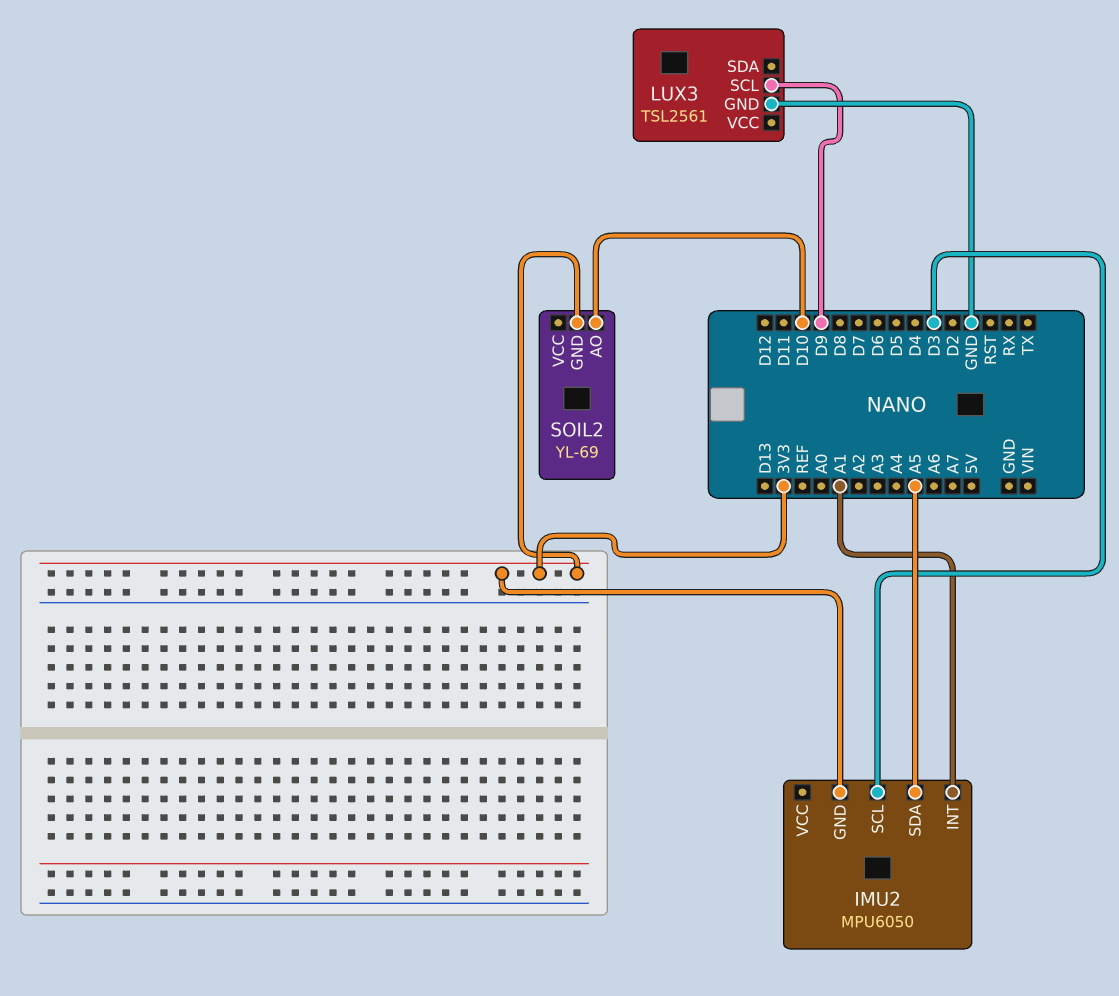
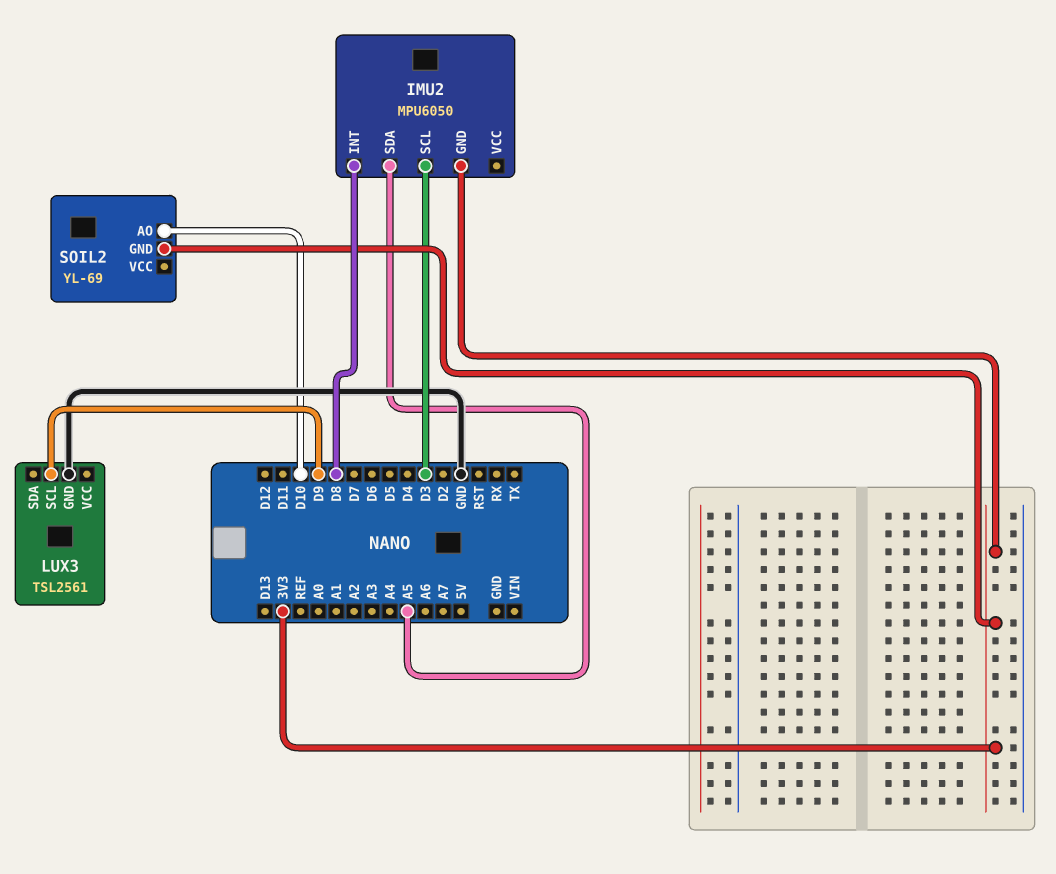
IMU2 pin INT: A1 -> D8

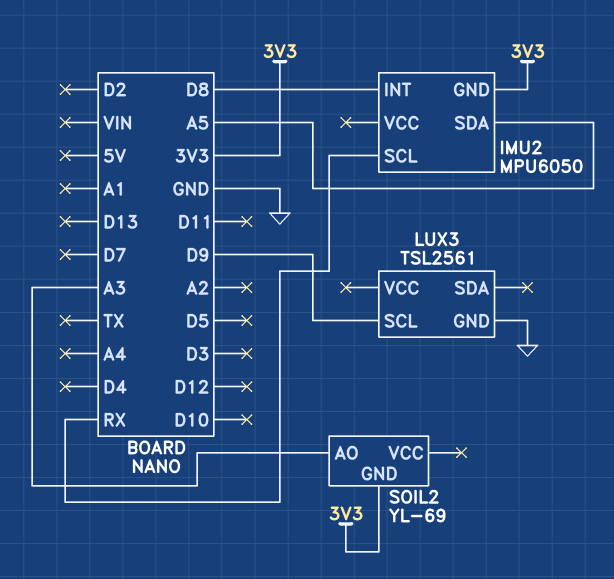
IMU2 pin SCL: D3 -> RX
SOIL2 pin AO: D10 -> A3

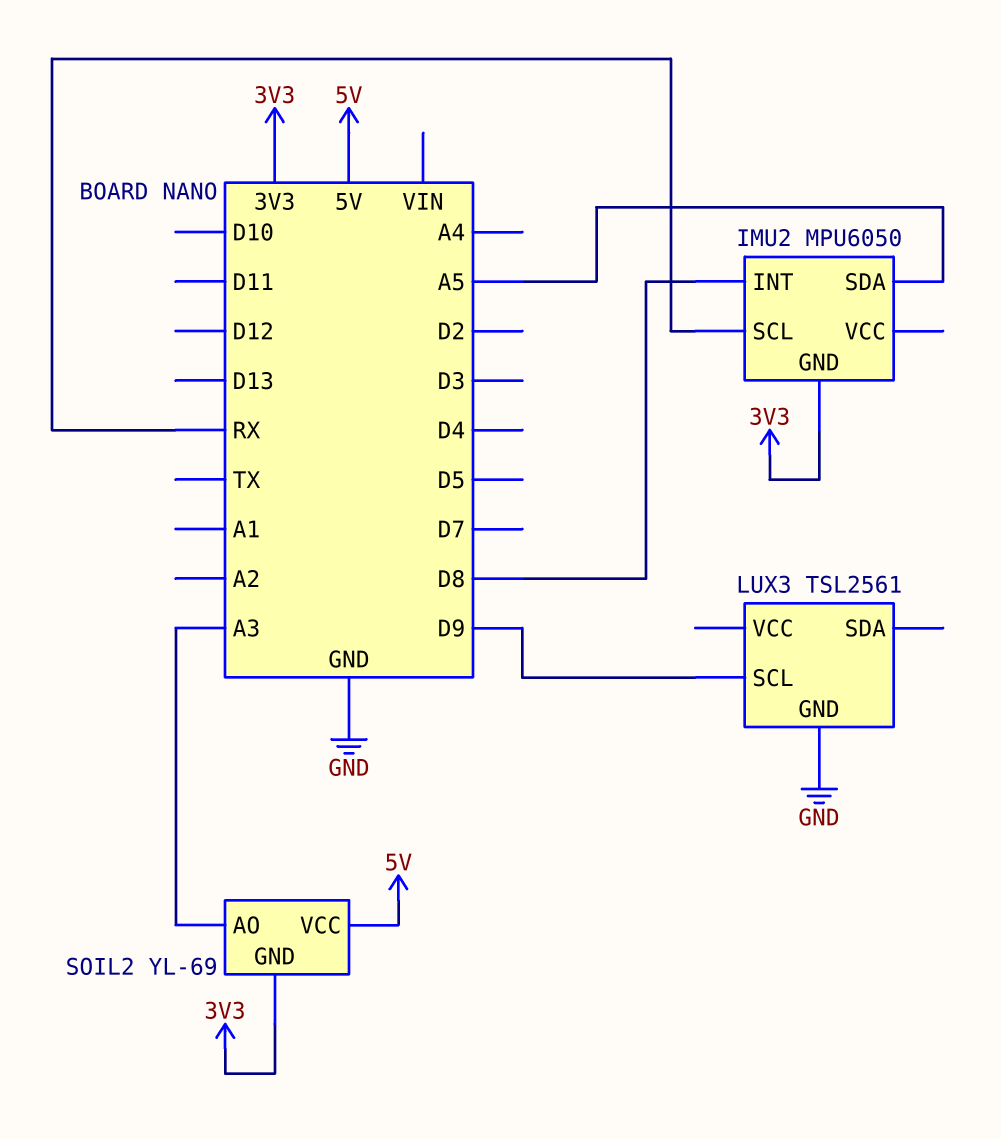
SOIL2 pin VCC: none -> 5V

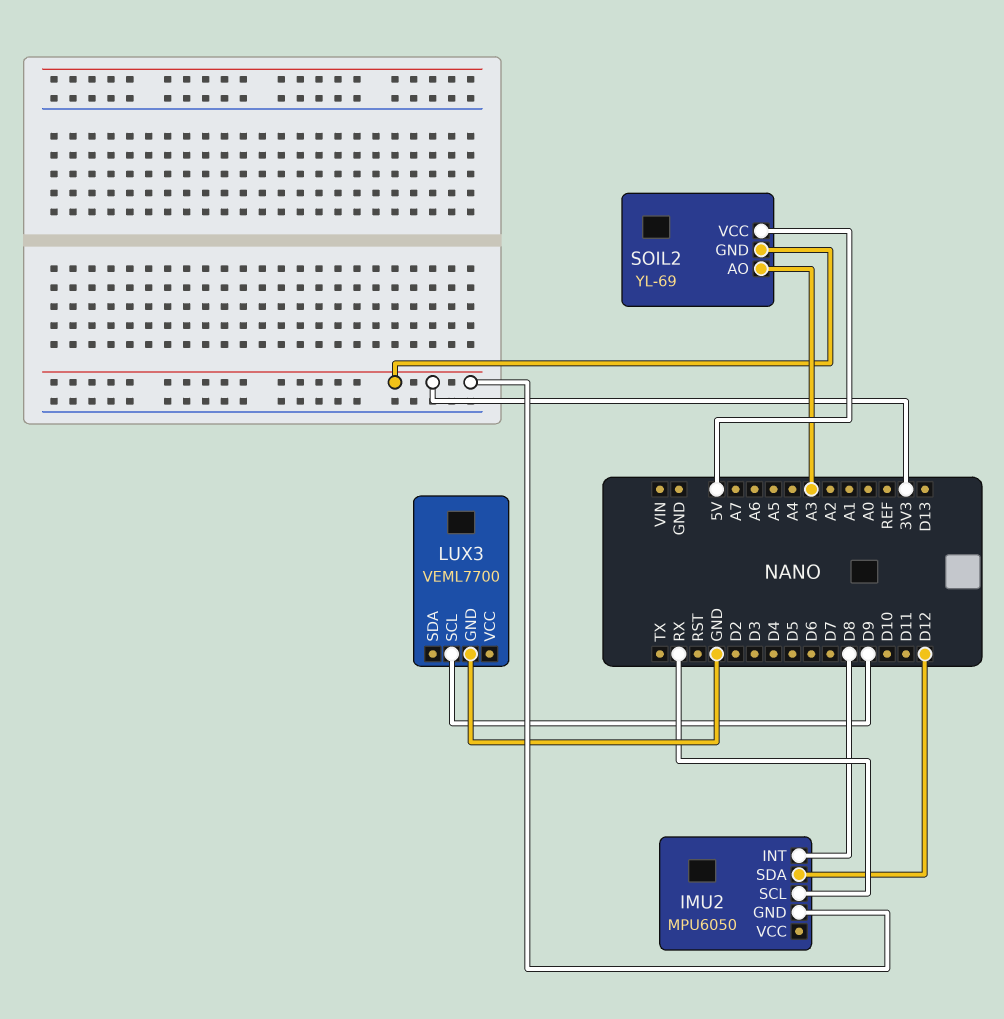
IMU2 pin SDA: A5 -> D12
LUX3: TSL2561 -> VEML7700

